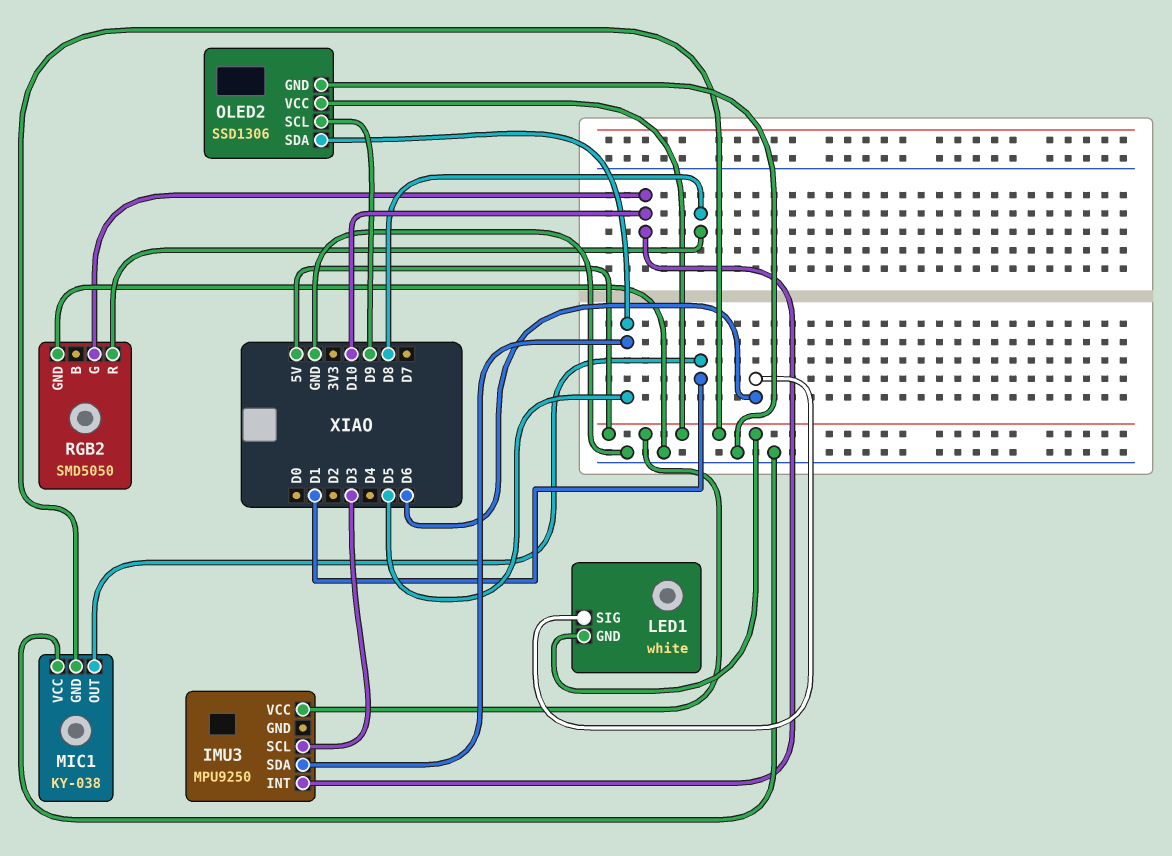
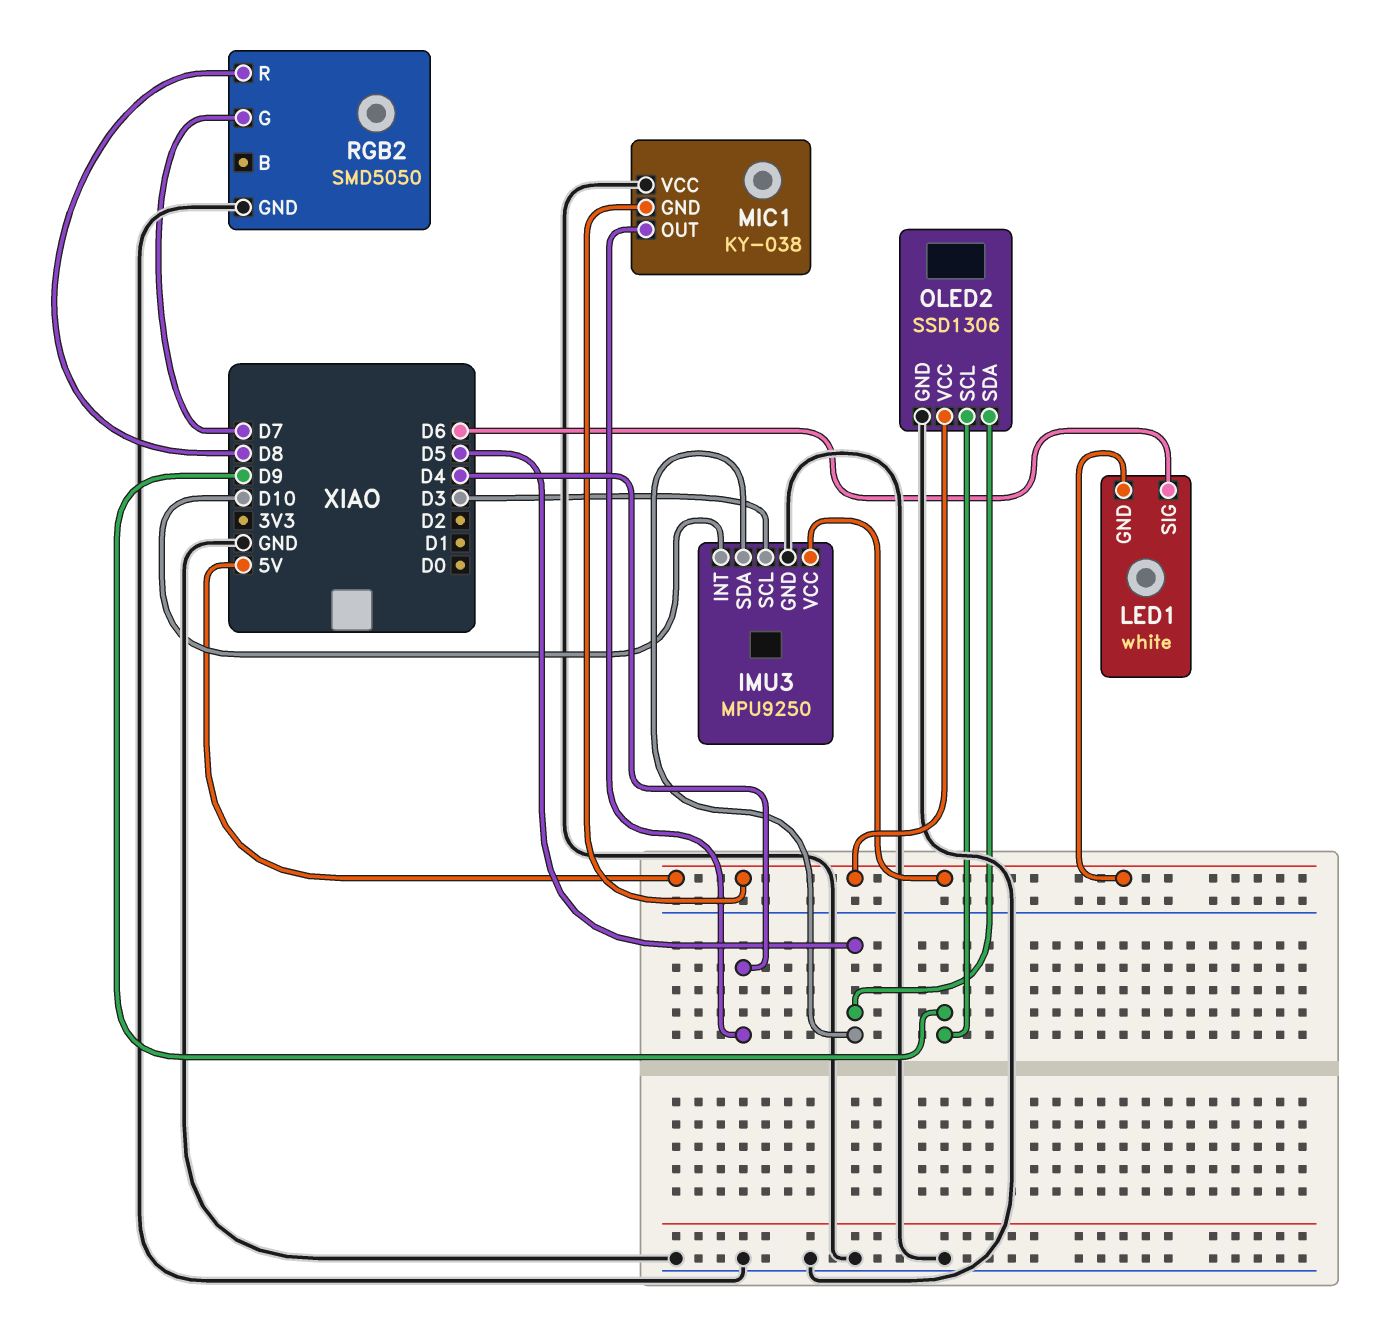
IMU3 pin GND: none -> GND
MIC1 pin OUT: D1 -> D4
RGB2 pin G: D10 -> D7

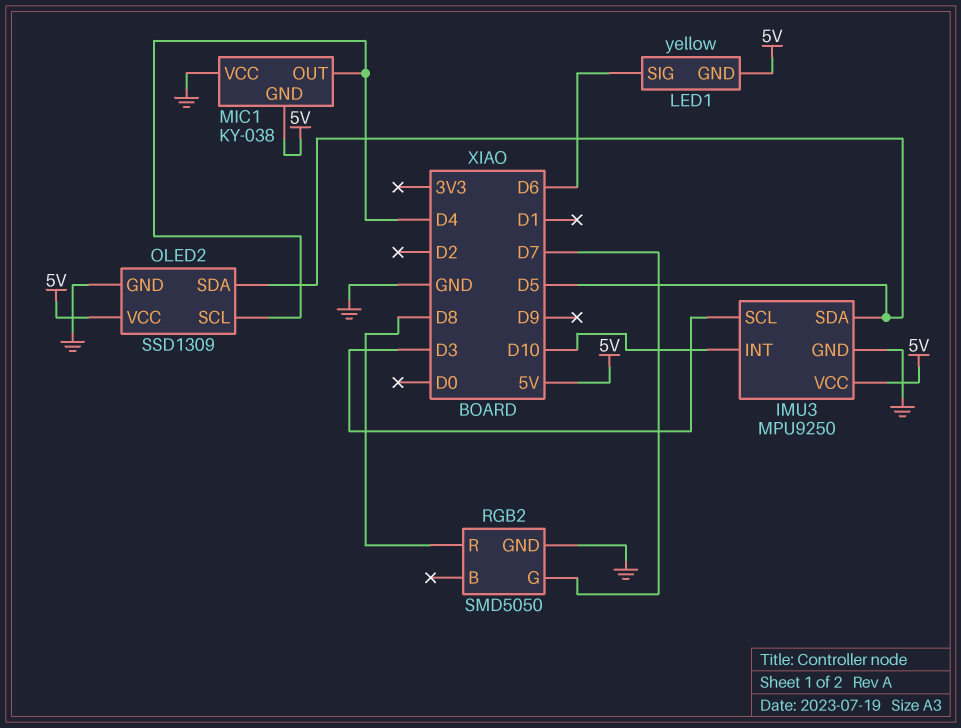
LED1: white -> yellow
OLED2: SSD1306 -> SSD1309
OLED2 pin SCL: D9 -> D4

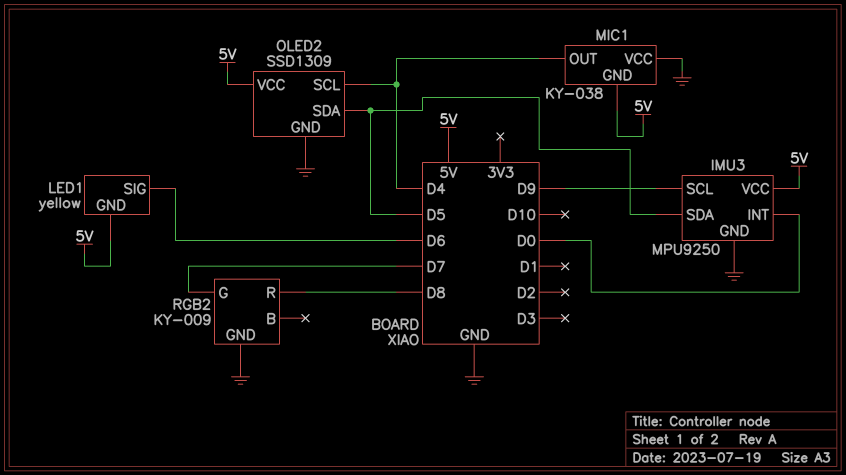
IMU3 pin INT: D10 -> D0
IMU3 pin SCL: D3 -> D9
RGB2: SMD5050 -> KY-009

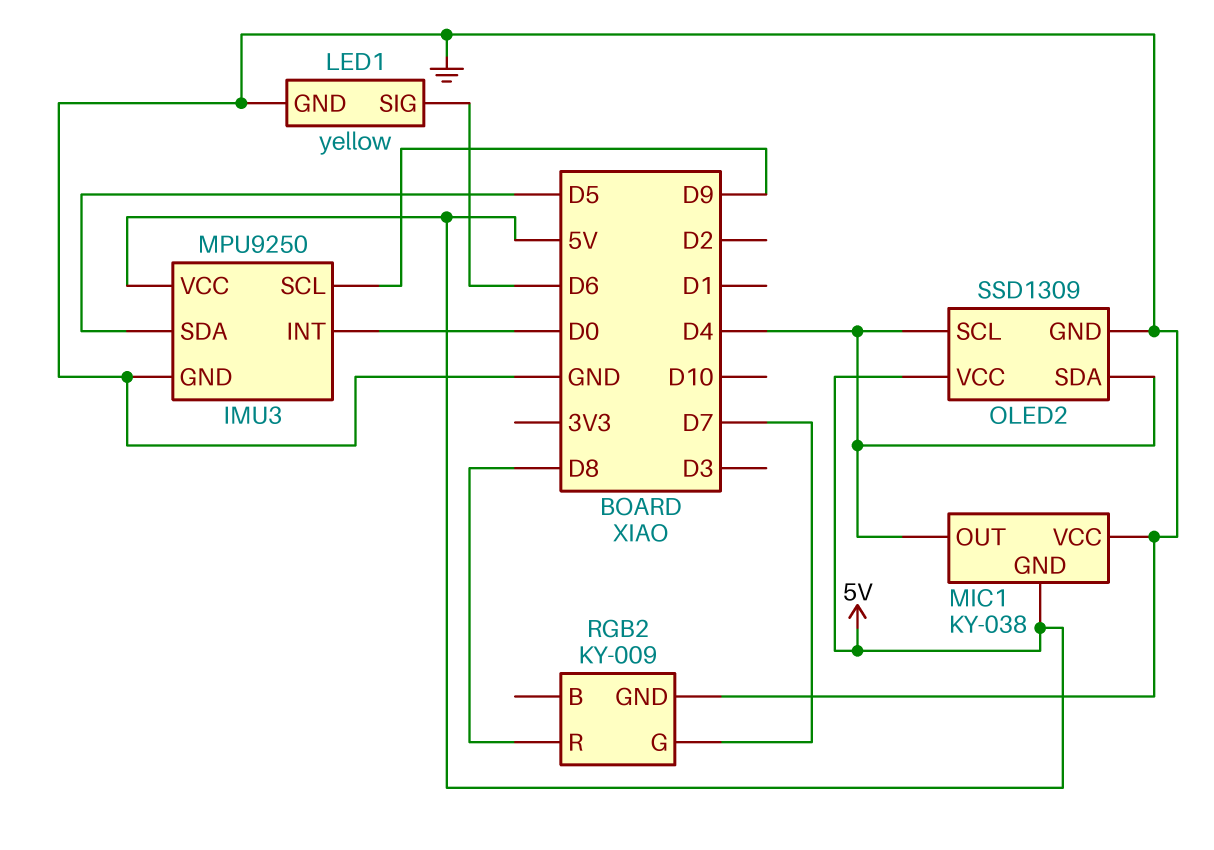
LED1 pin GND: 5V -> GND
OLED2 pin SDA: D5 -> D4

